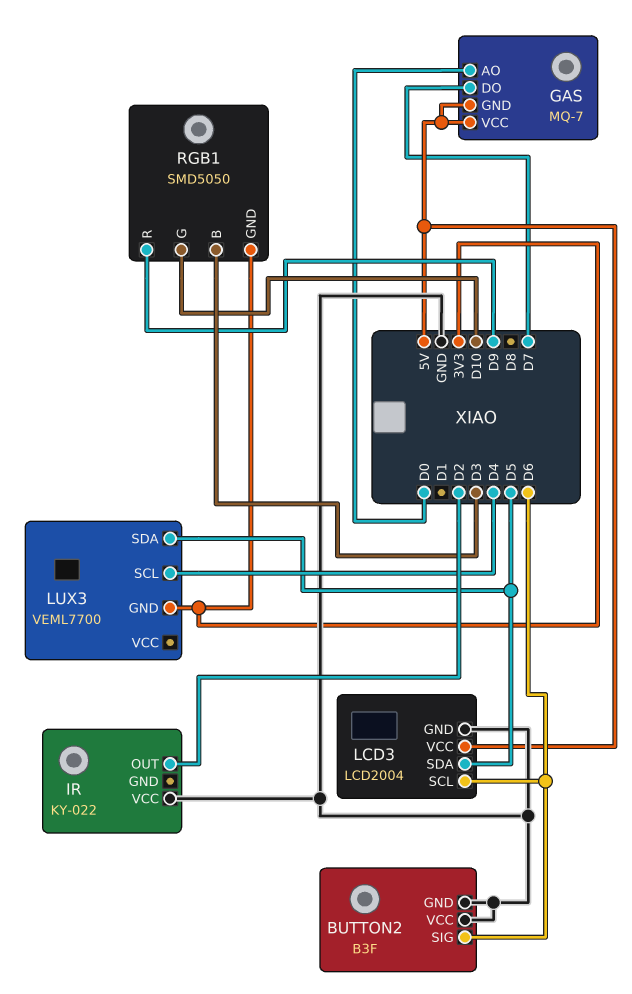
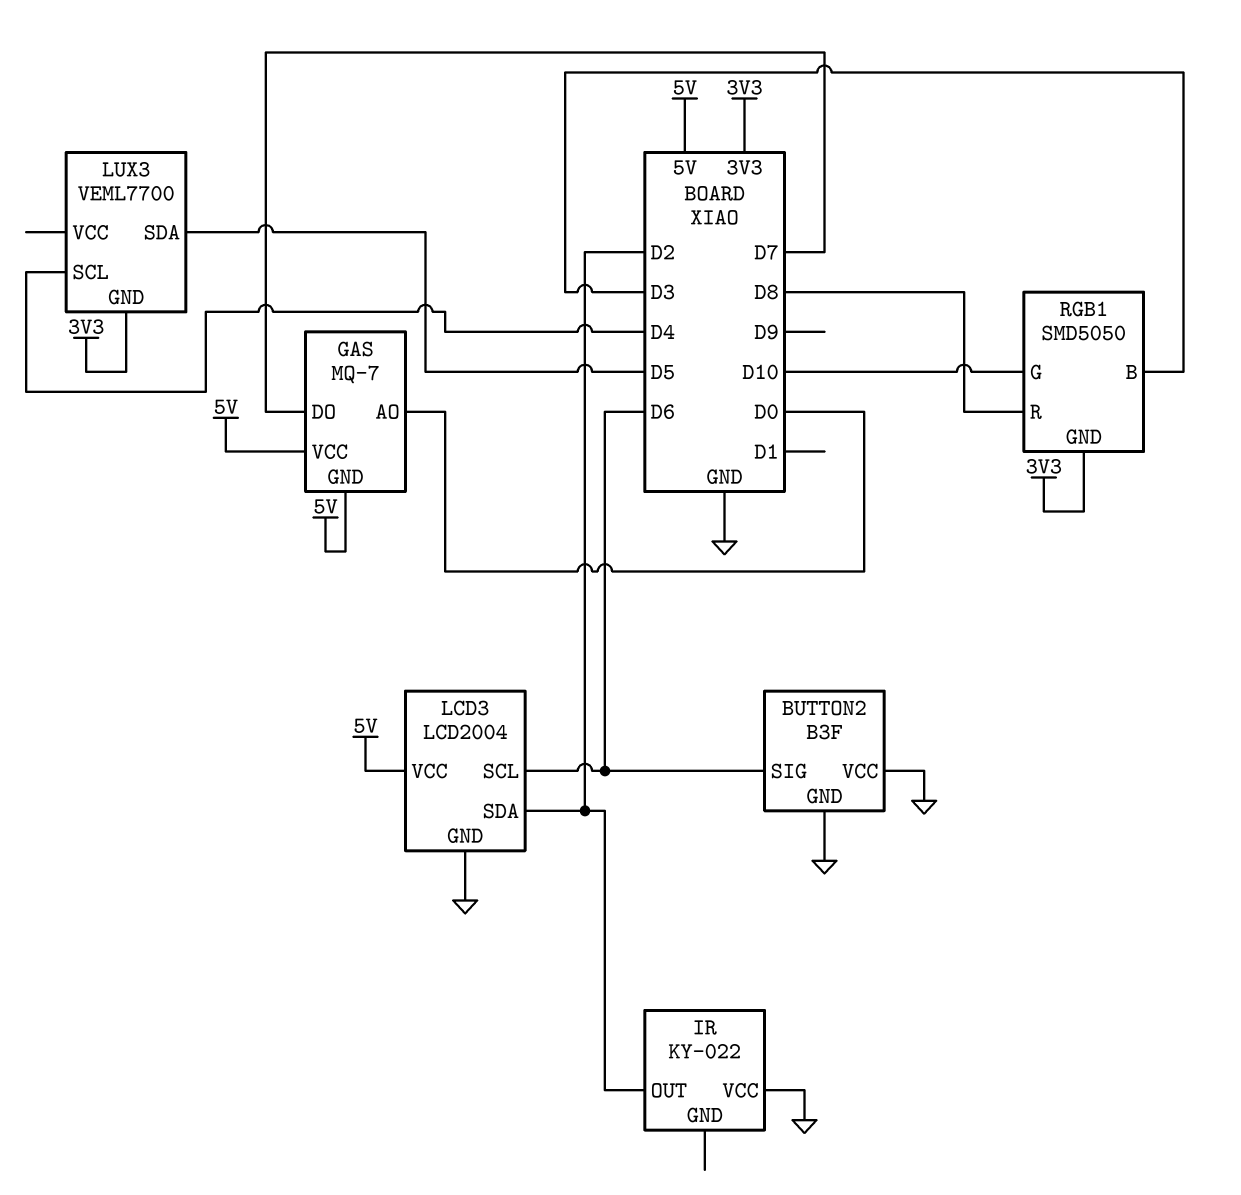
LCD3 pin SDA: D5 -> D2
RGB1 pin R: D9 -> D8

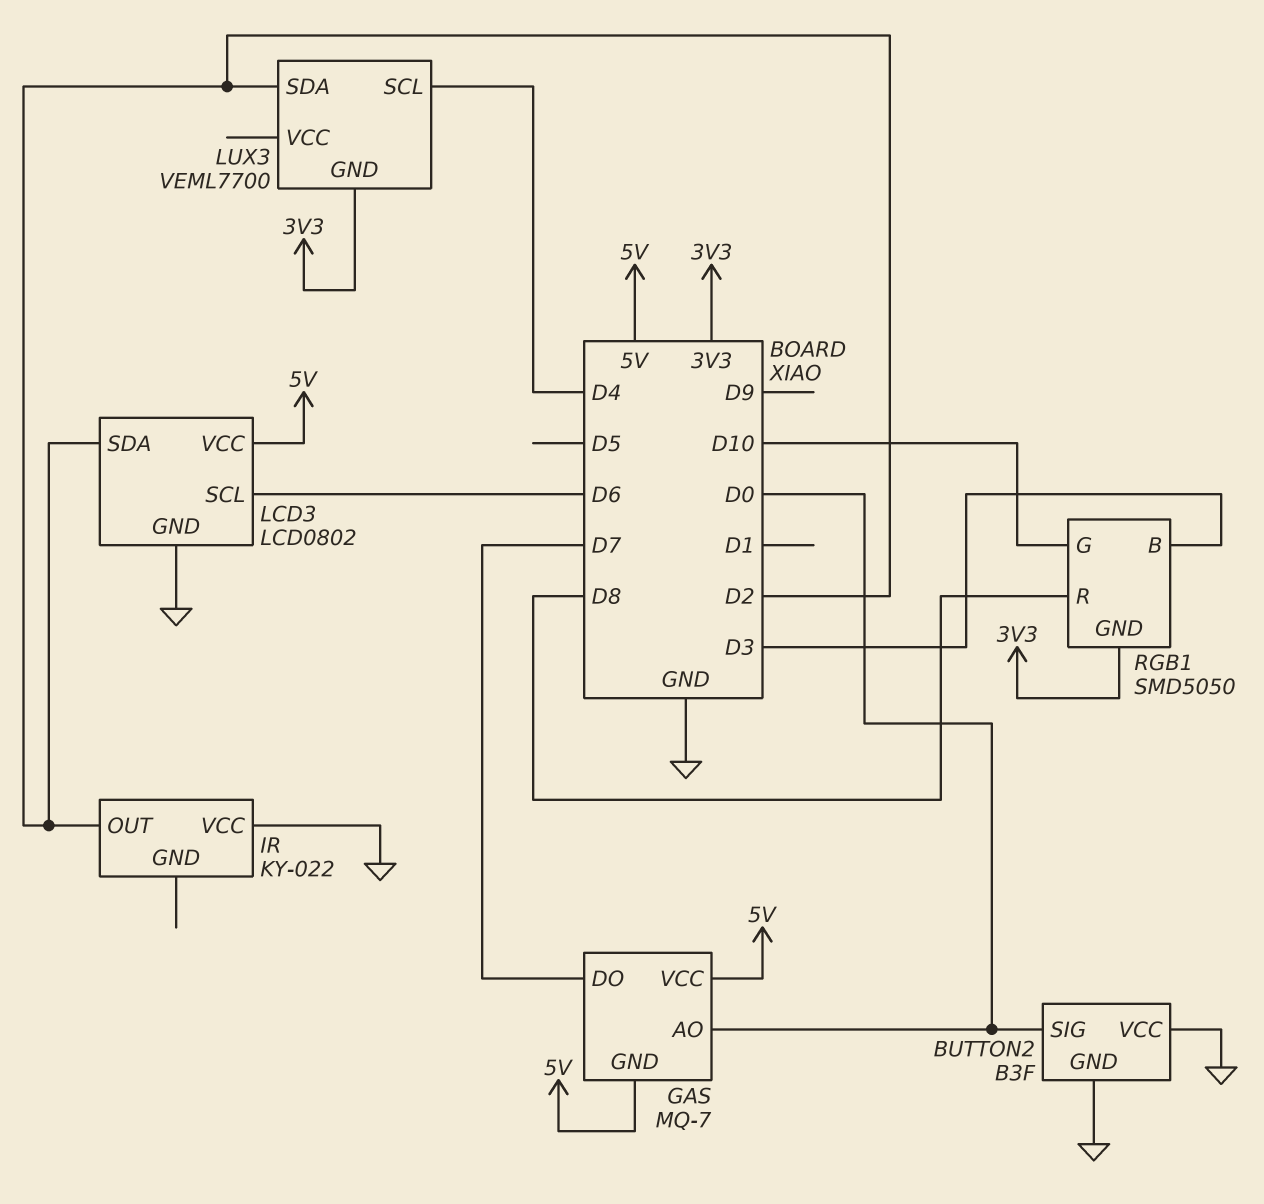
BUTTON2 pin SIG: D6 -> D0
LCD3: LCD2004 -> LCD0802
LUX3 pin SDA: D5 -> D2

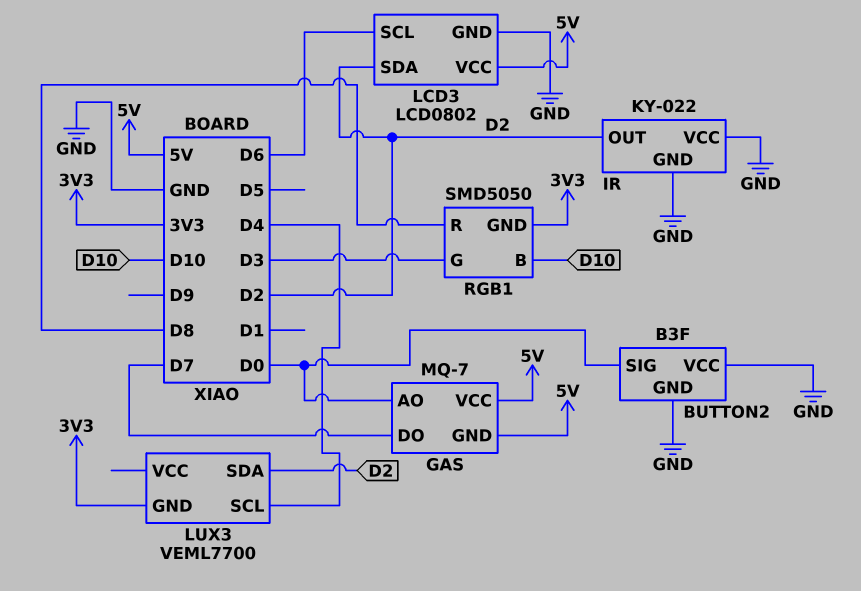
IR pin GND: none -> GND
RGB1 pin B: D3 -> D10
RGB1 pin G: D10 -> D3

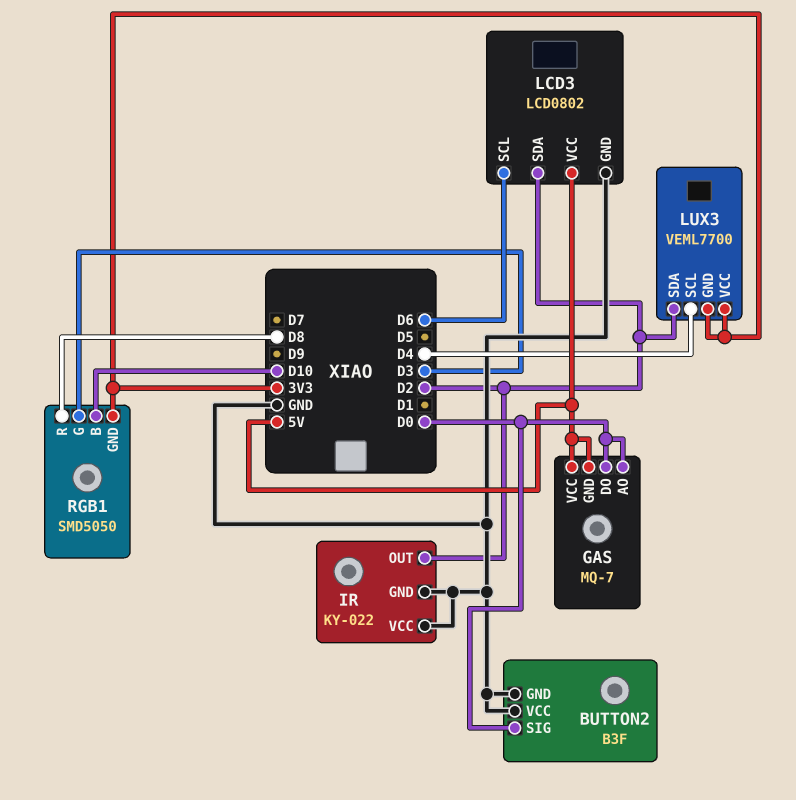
GAS pin DO: D7 -> D0
LUX3 pin VCC: none -> 3V3

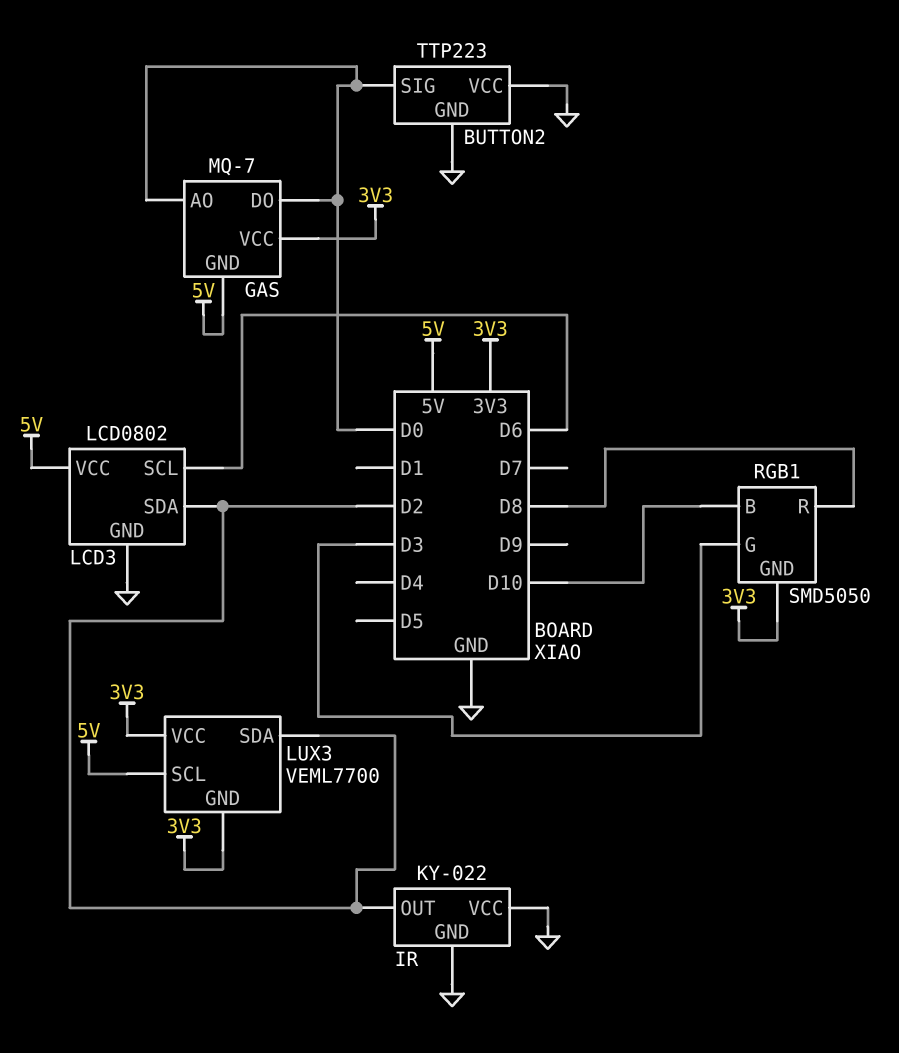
BUTTON2: B3F -> TTP223
GAS pin VCC: 5V -> 3V3
LUX3 pin SCL: D4 -> 5V

